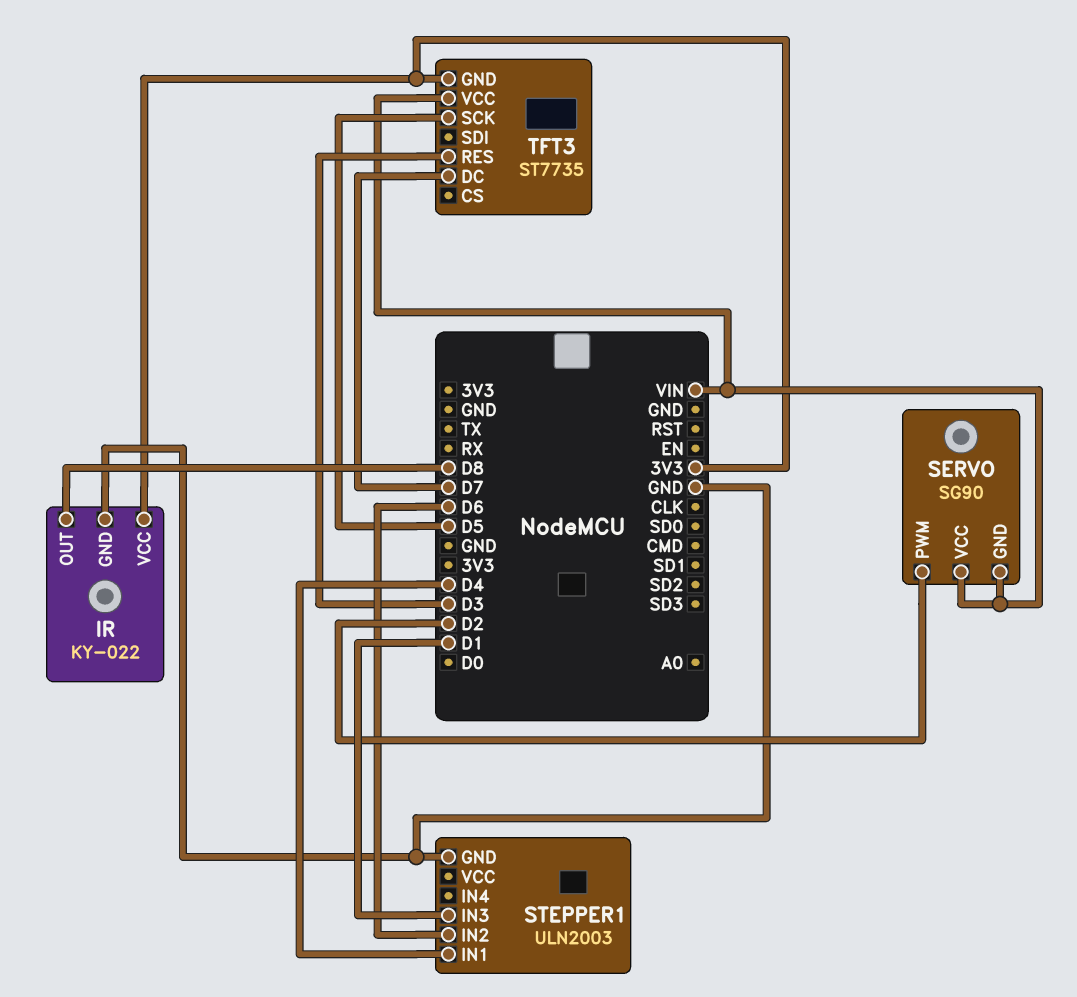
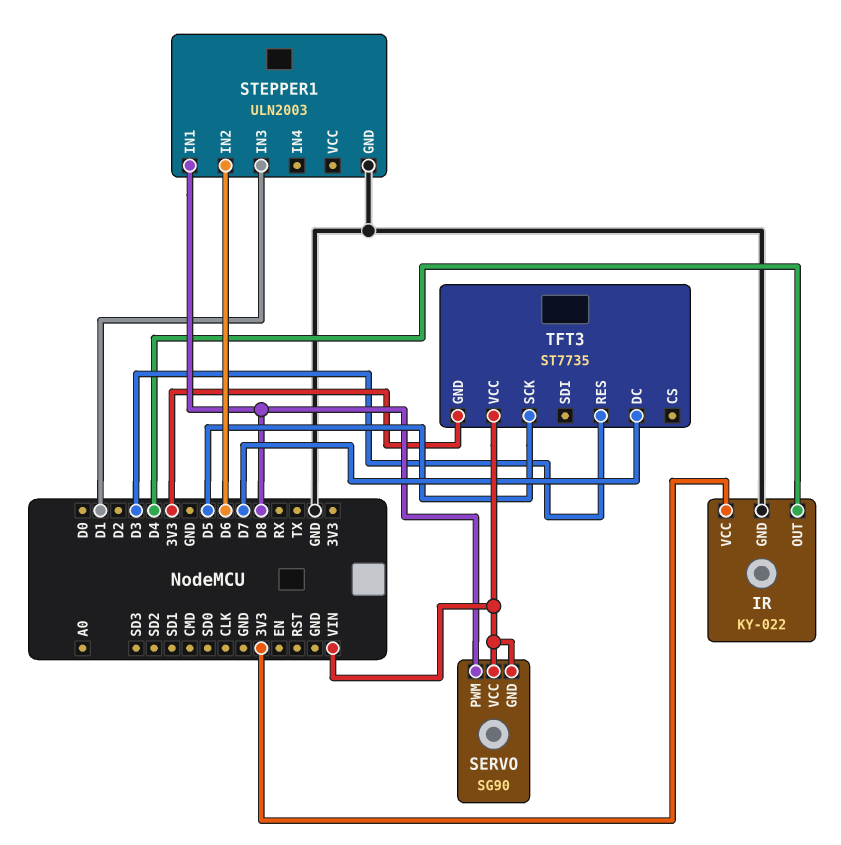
IR pin OUT: D8 -> D4
SERVO pin PWM: D2 -> D8
STEPPER1 pin IN1: D4 -> D8

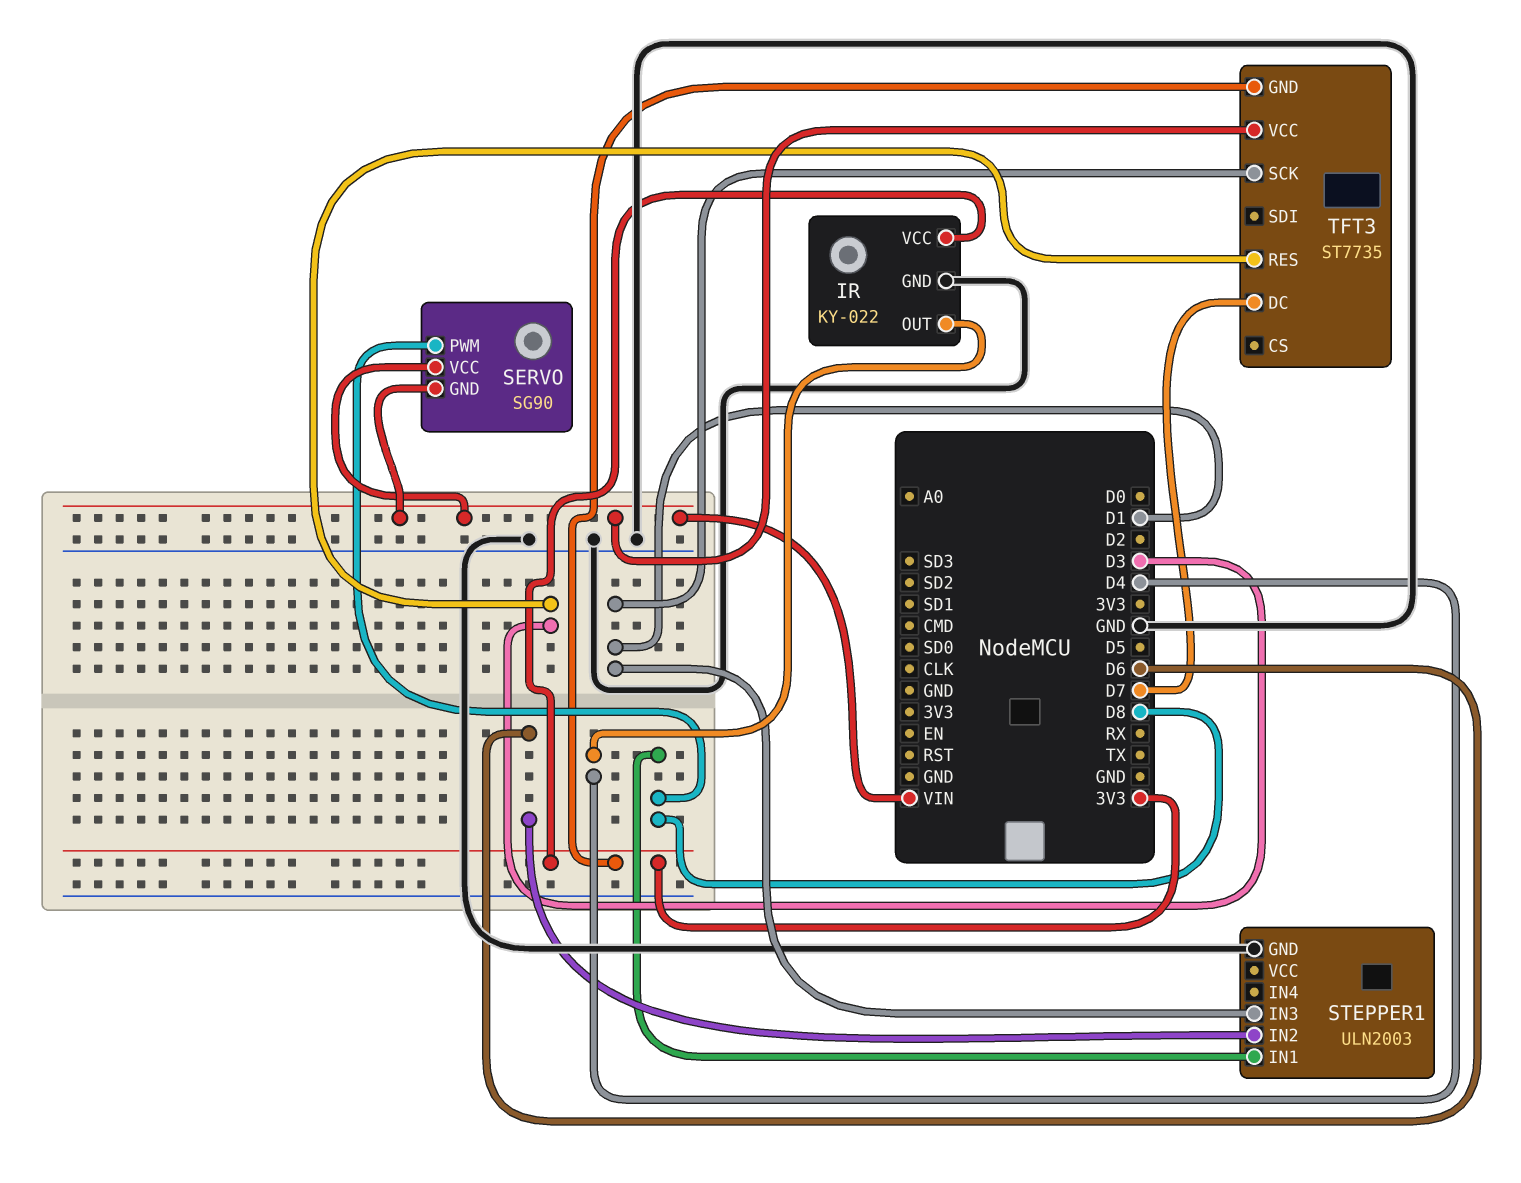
TFT3 pin SCK: D5 -> D1

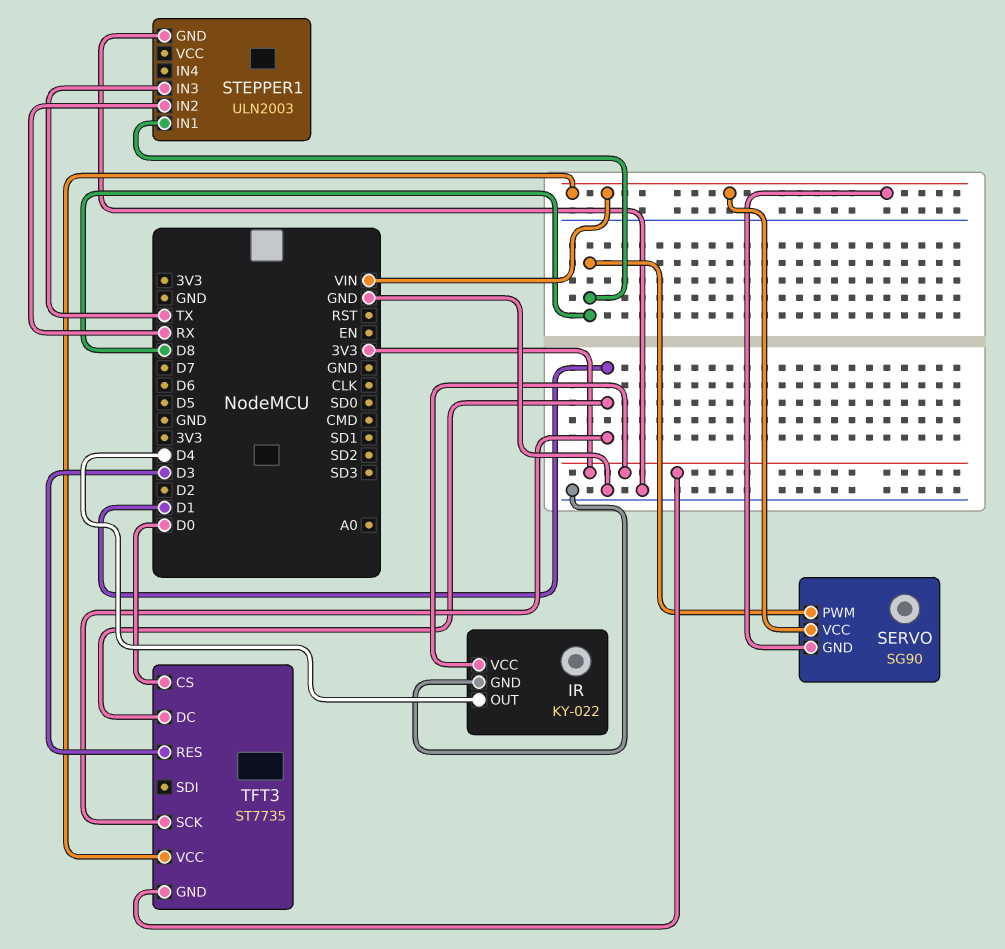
STEPPER1 pin IN2: D6 -> RX
STEPPER1 pin IN3: D1 -> TX
TFT3 pin CS: none -> D0
TFT3 pin DC: D7 -> D1

